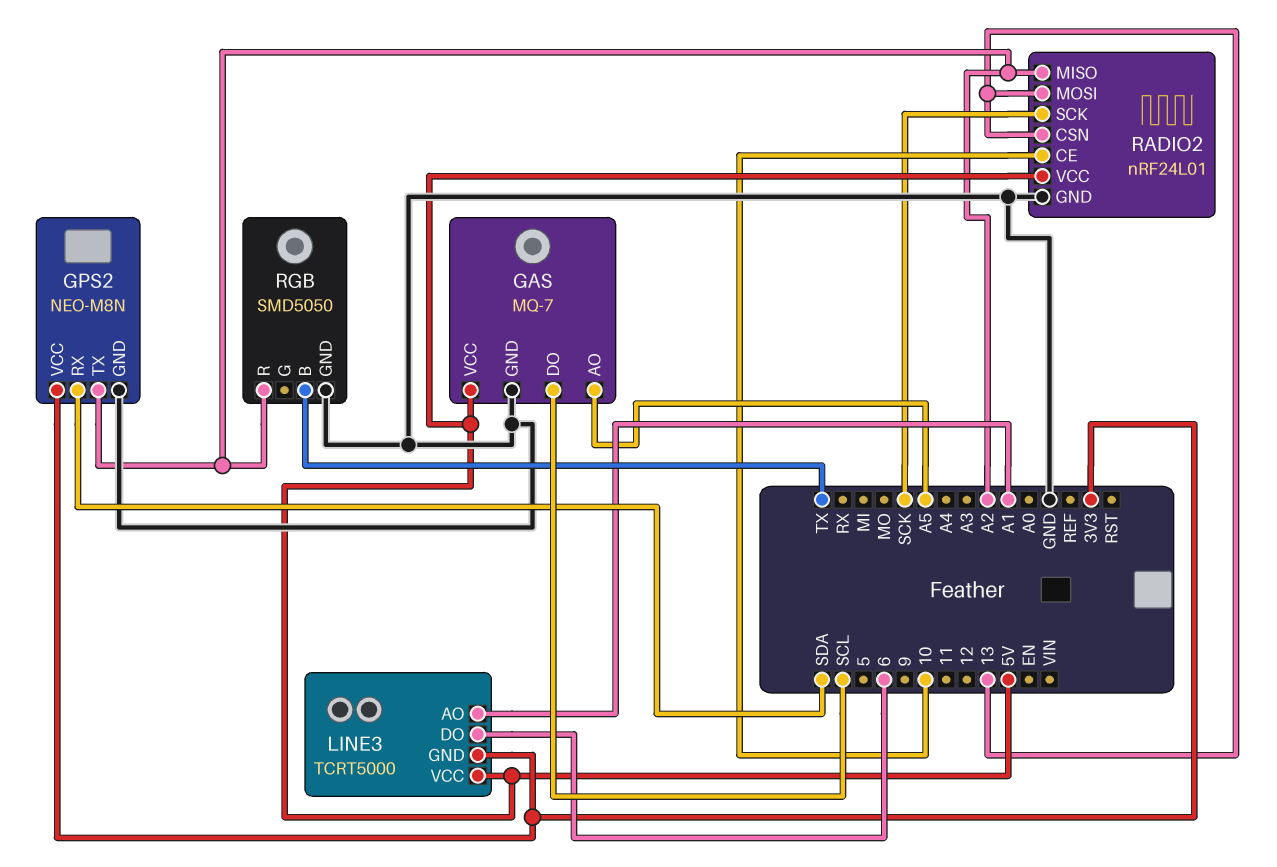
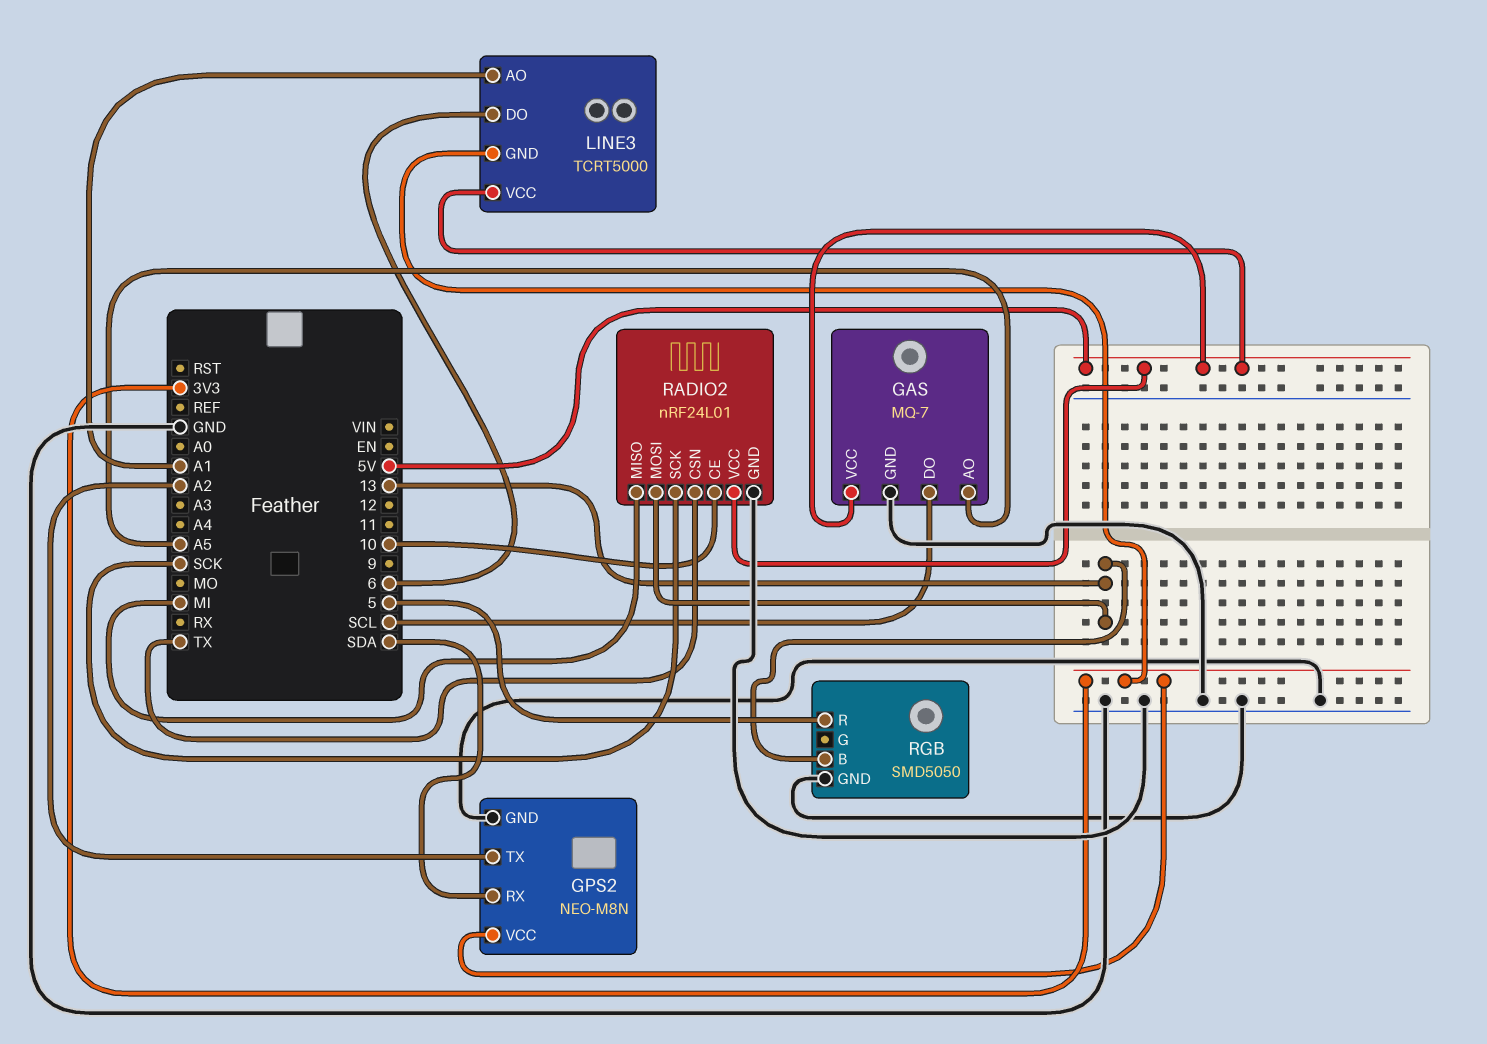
RADIO2 pin CSN: 13 -> TX
RADIO2 pin MISO: A2 -> MI
RGB pin B: TX -> 13
RGB pin R: A2 -> 5

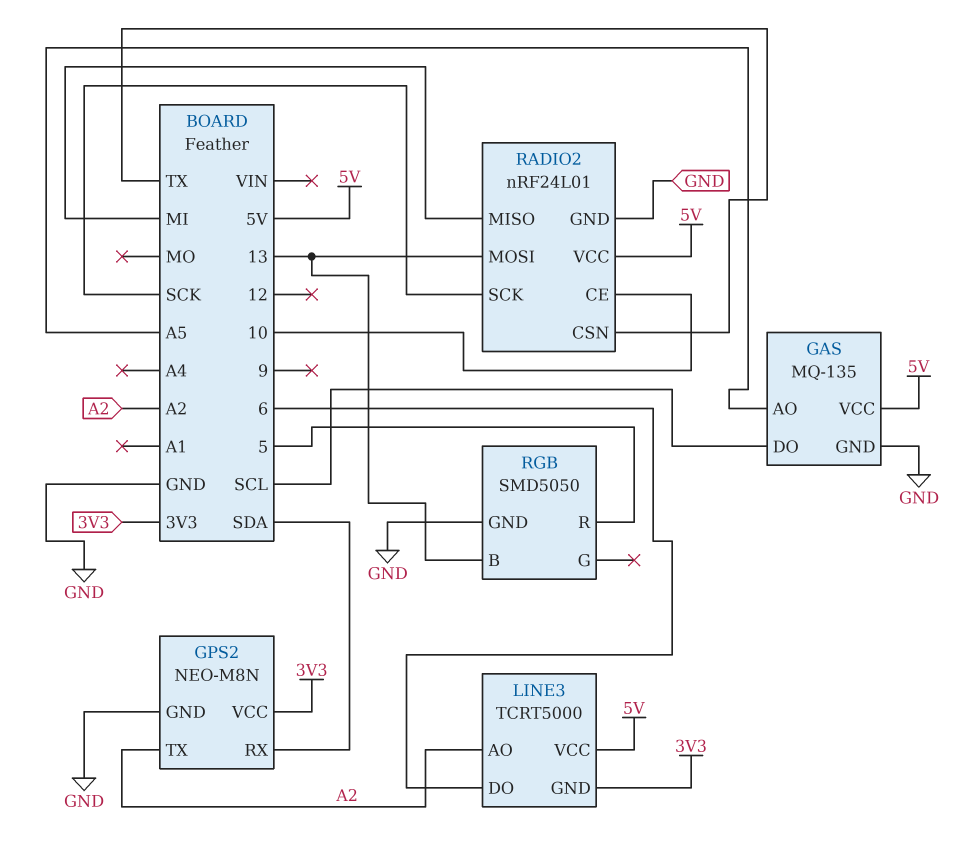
GAS: MQ-7 -> MQ-135
LINE3 pin AO: A1 -> A2

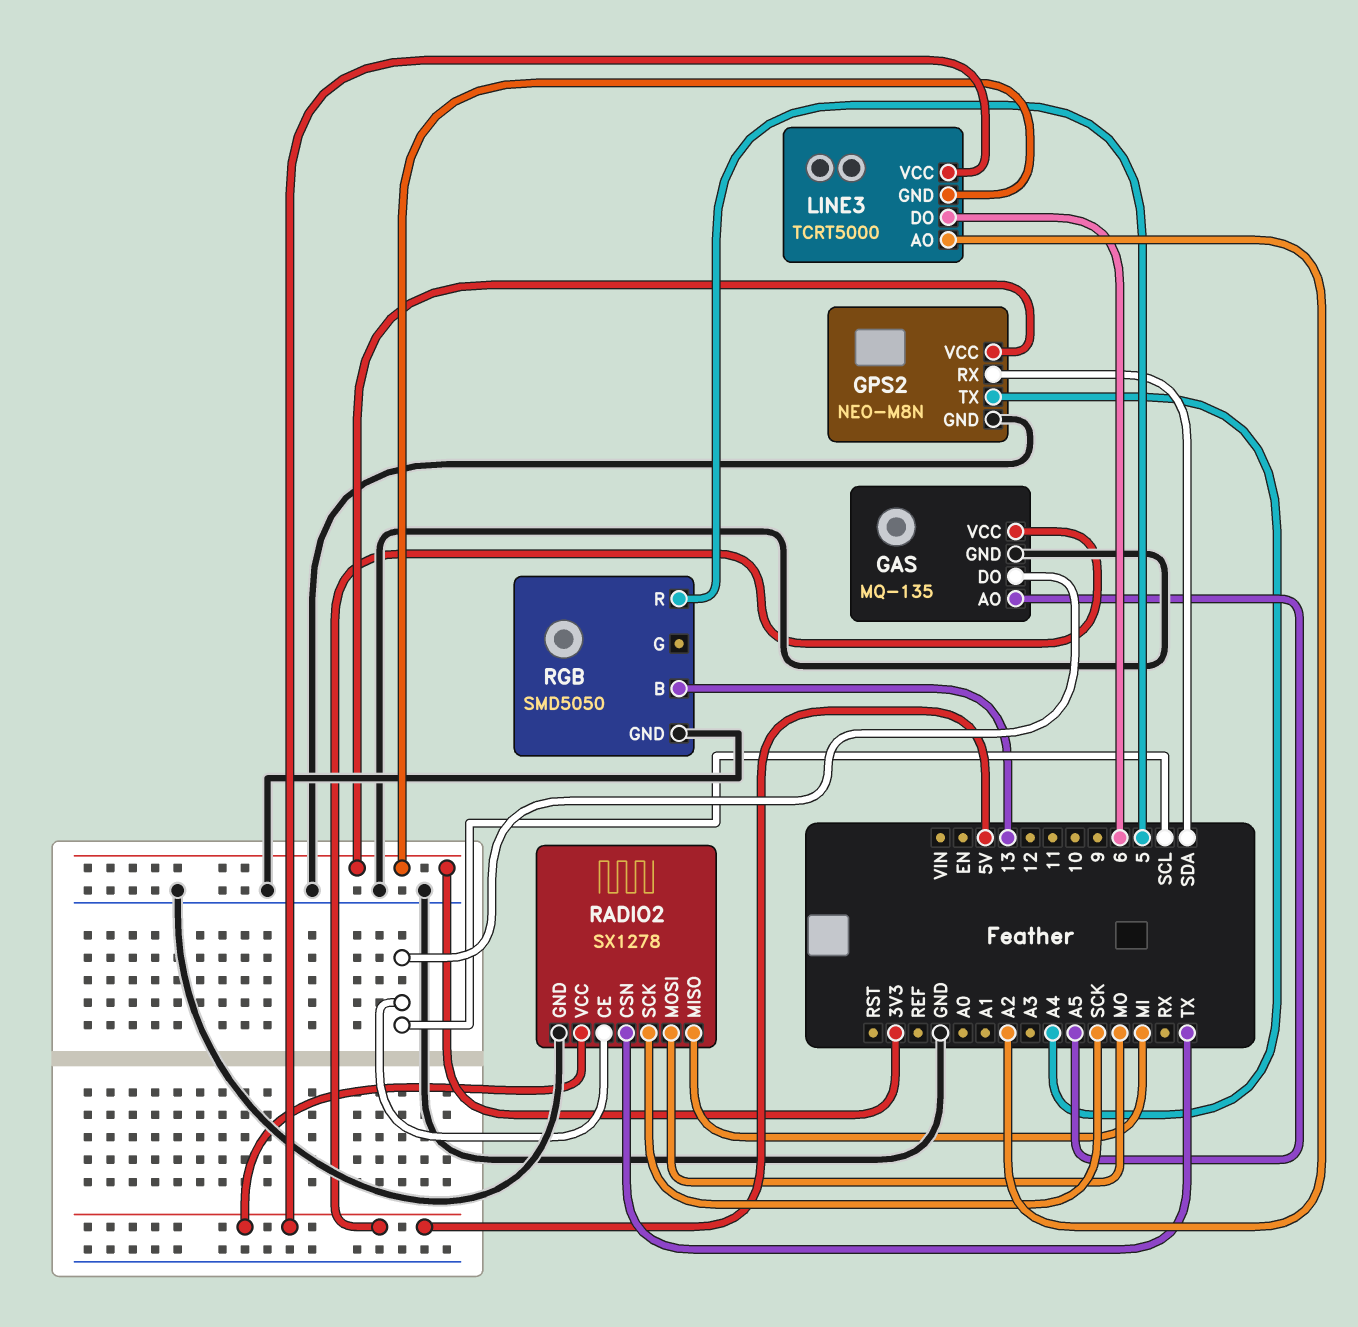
GPS2 pin TX: A2 -> A4
RADIO2: nRF24L01 -> SX1278
RADIO2 pin CE: 10 -> SCL
RADIO2 pin MOSI: 13 -> MO

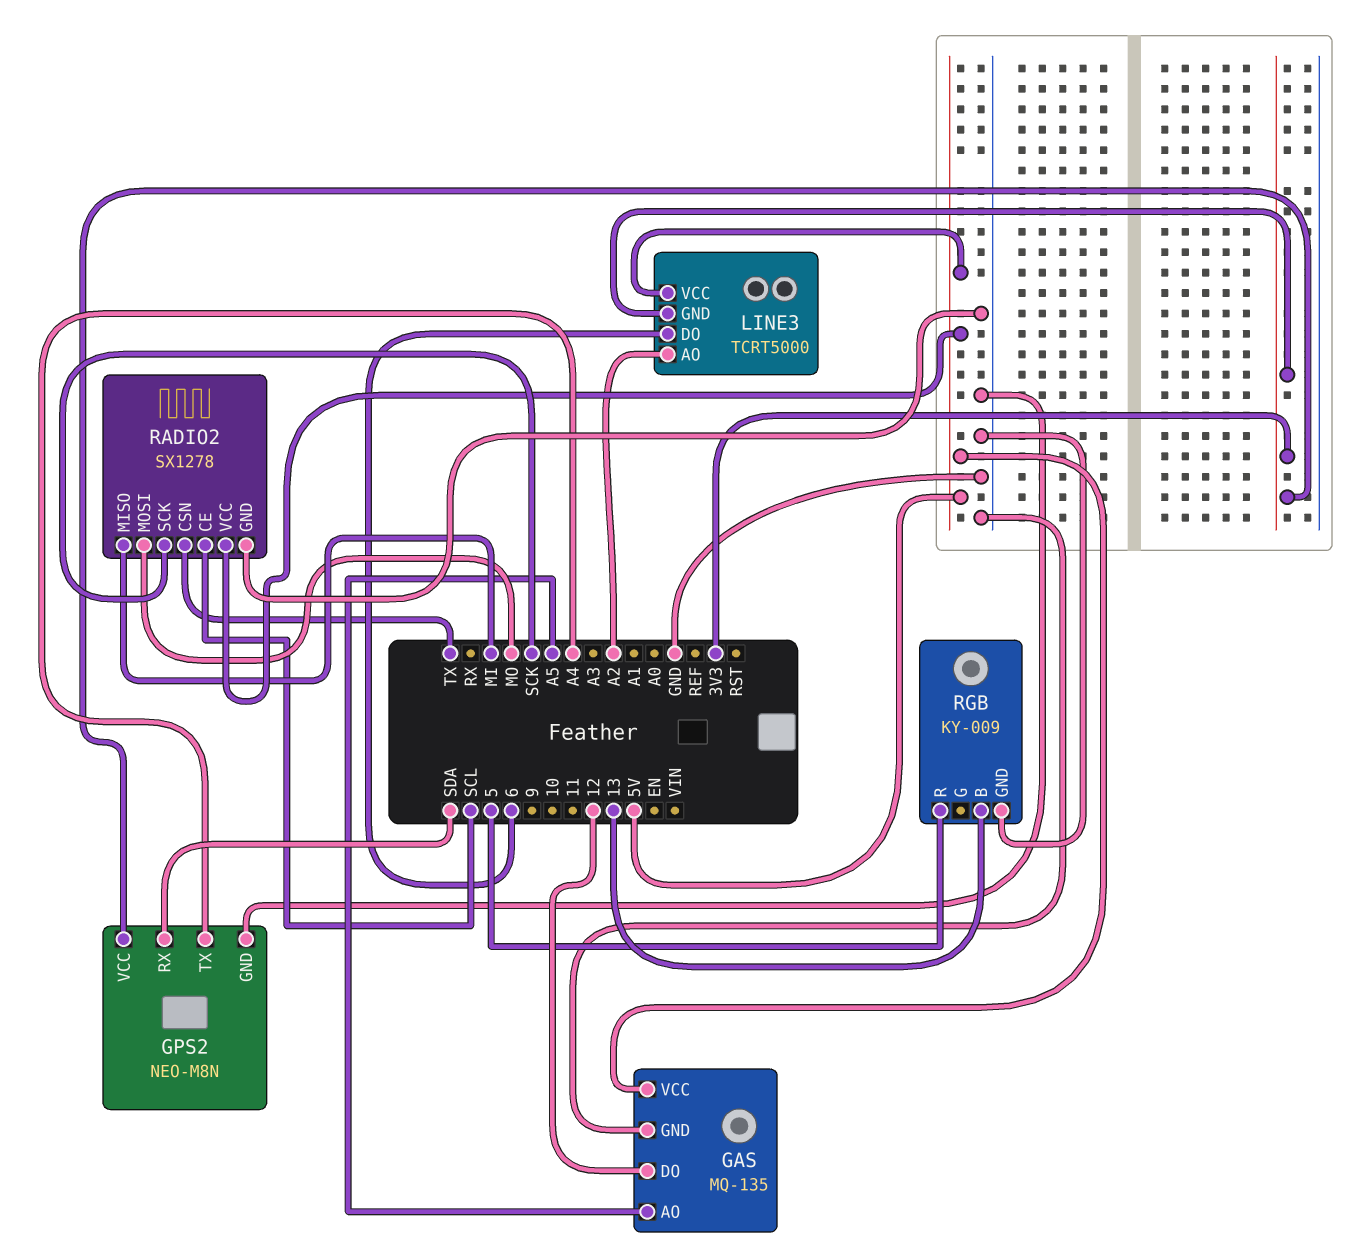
GAS pin DO: SCL -> 12
RGB: SMD5050 -> KY-009

